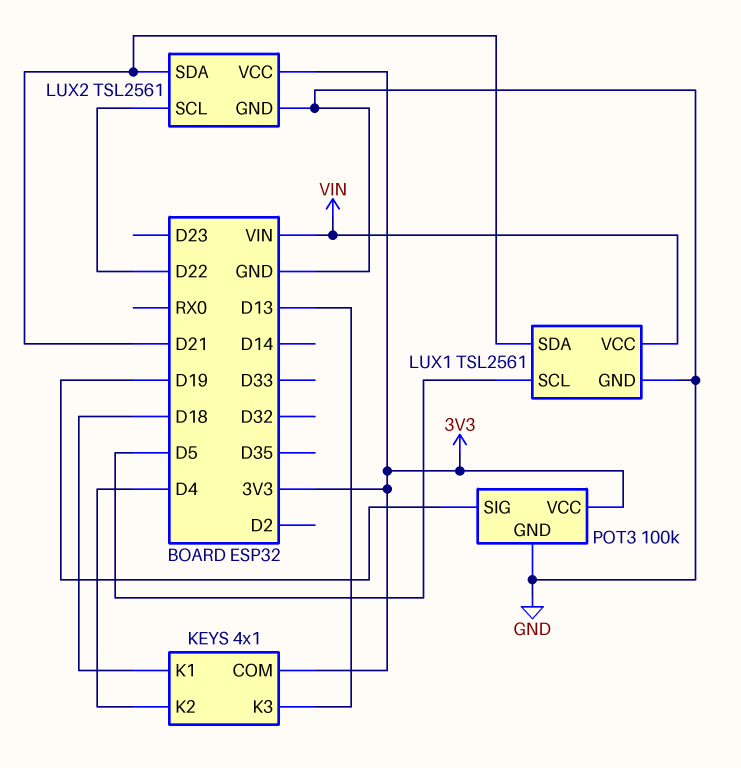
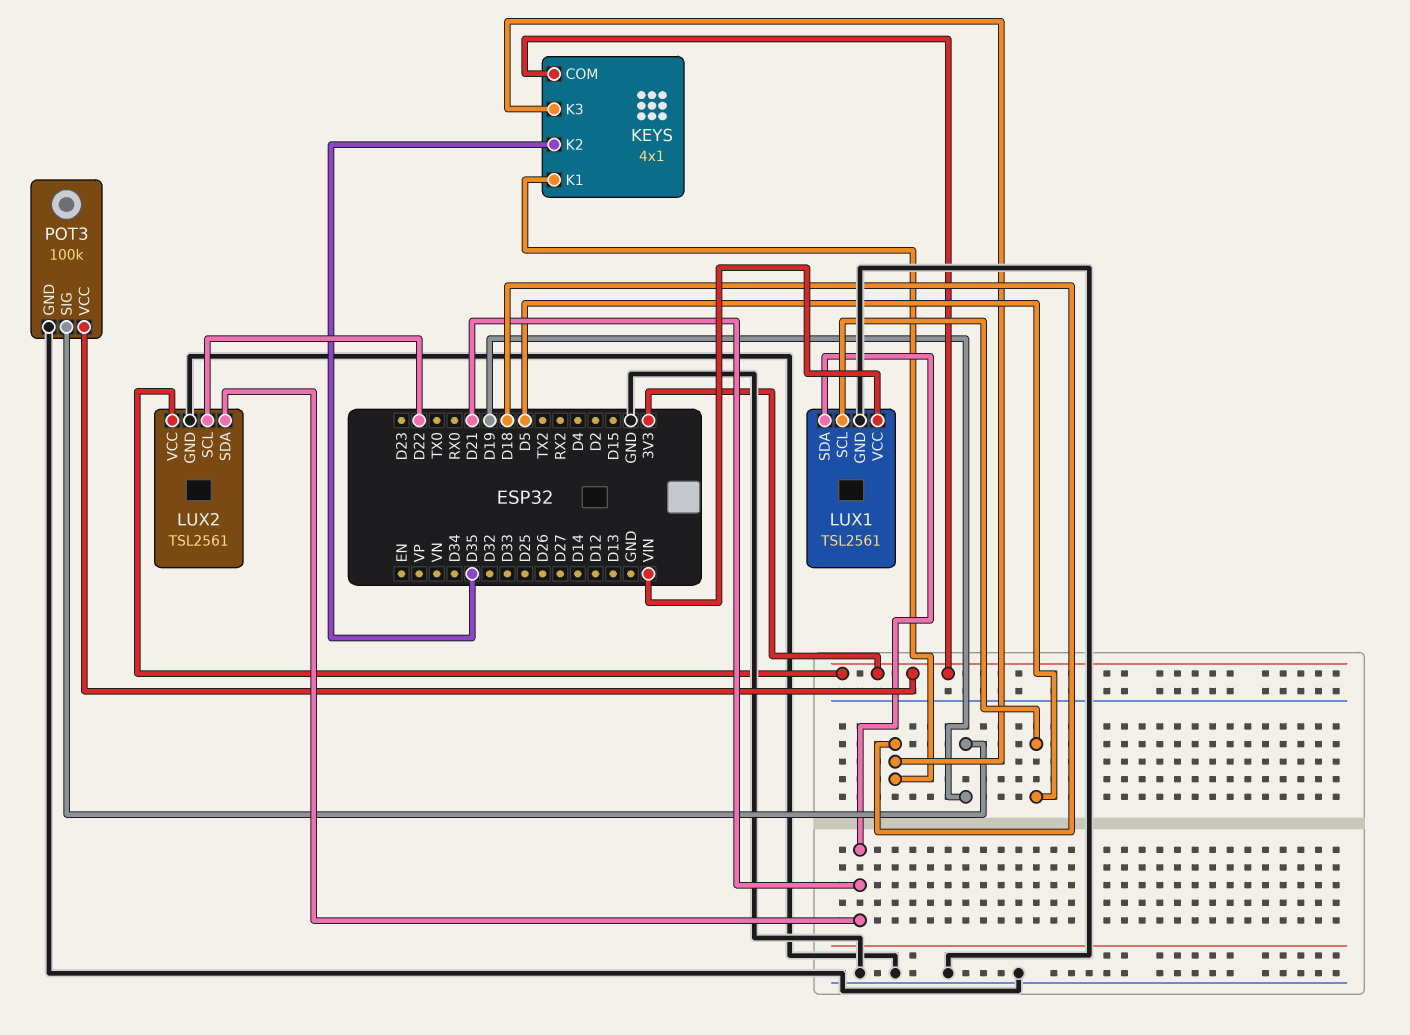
KEYS pin K2: D4 -> D35
KEYS pin K3: D13 -> D18

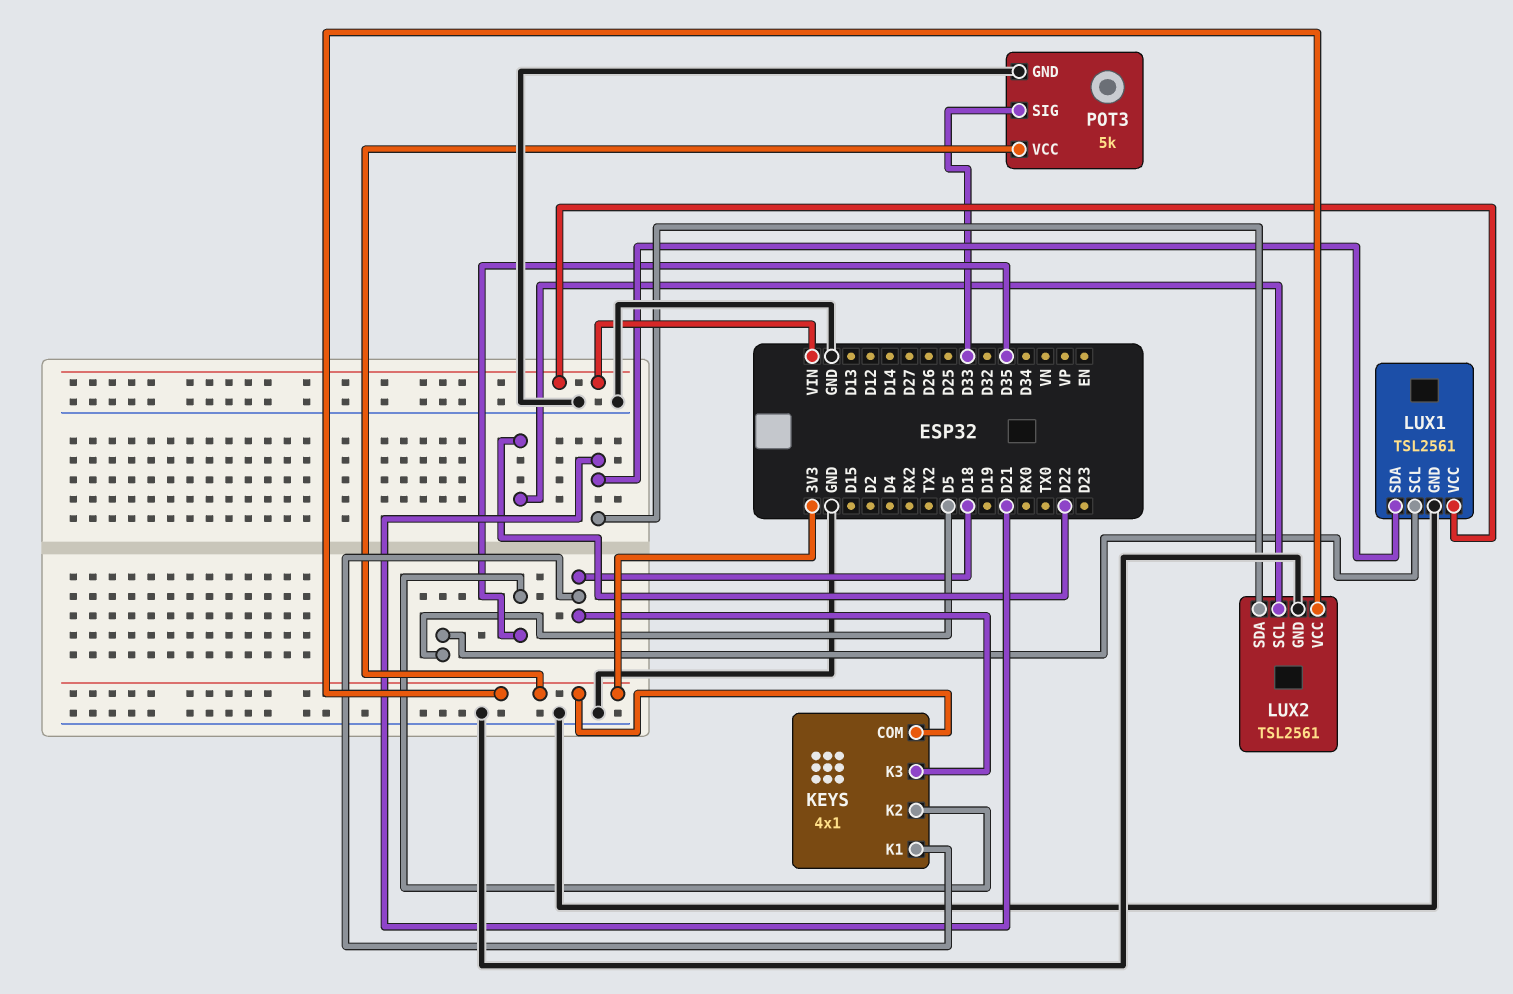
POT3: 100k -> 5k
POT3 pin SIG: D19 -> D33

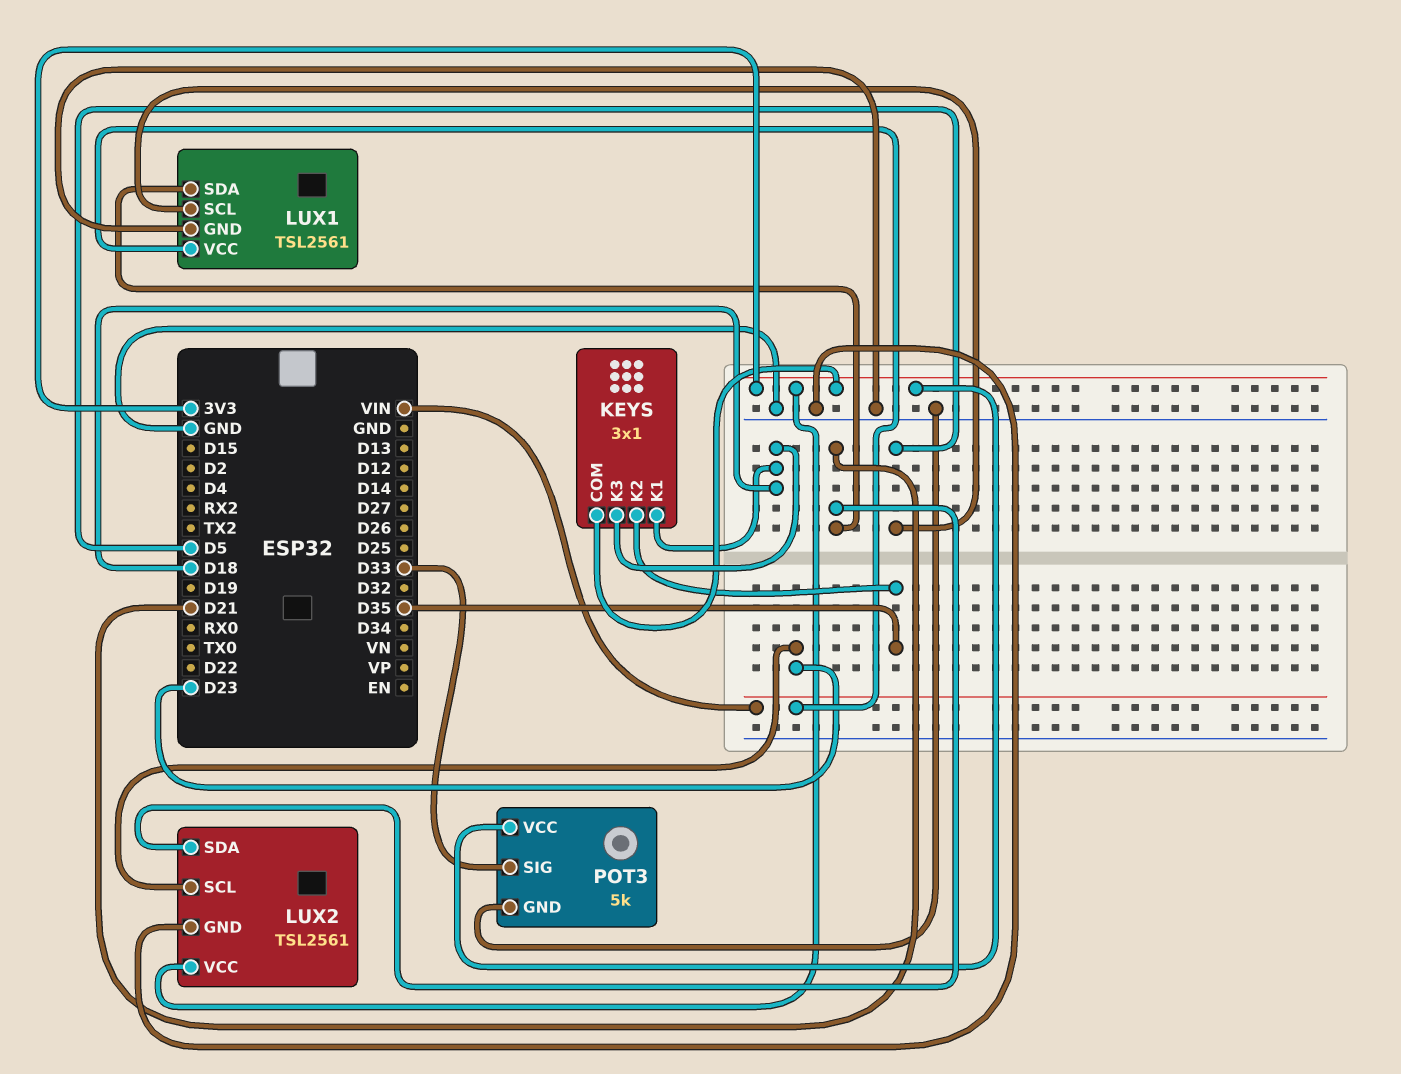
KEYS: 4x1 -> 3x1
LUX2 pin SCL: D22 -> D23

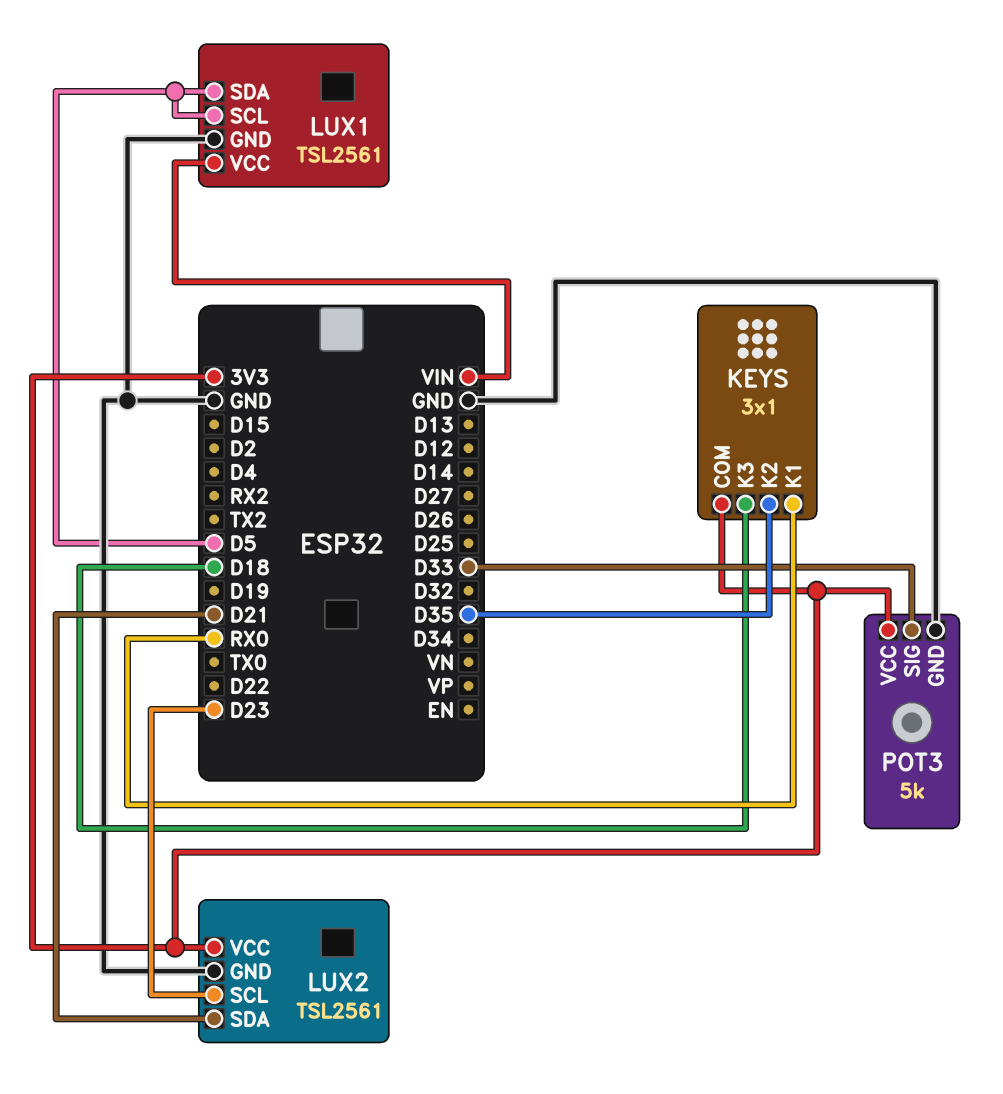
KEYS pin K1: D18 -> RX0
LUX1 pin SDA: D21 -> D5

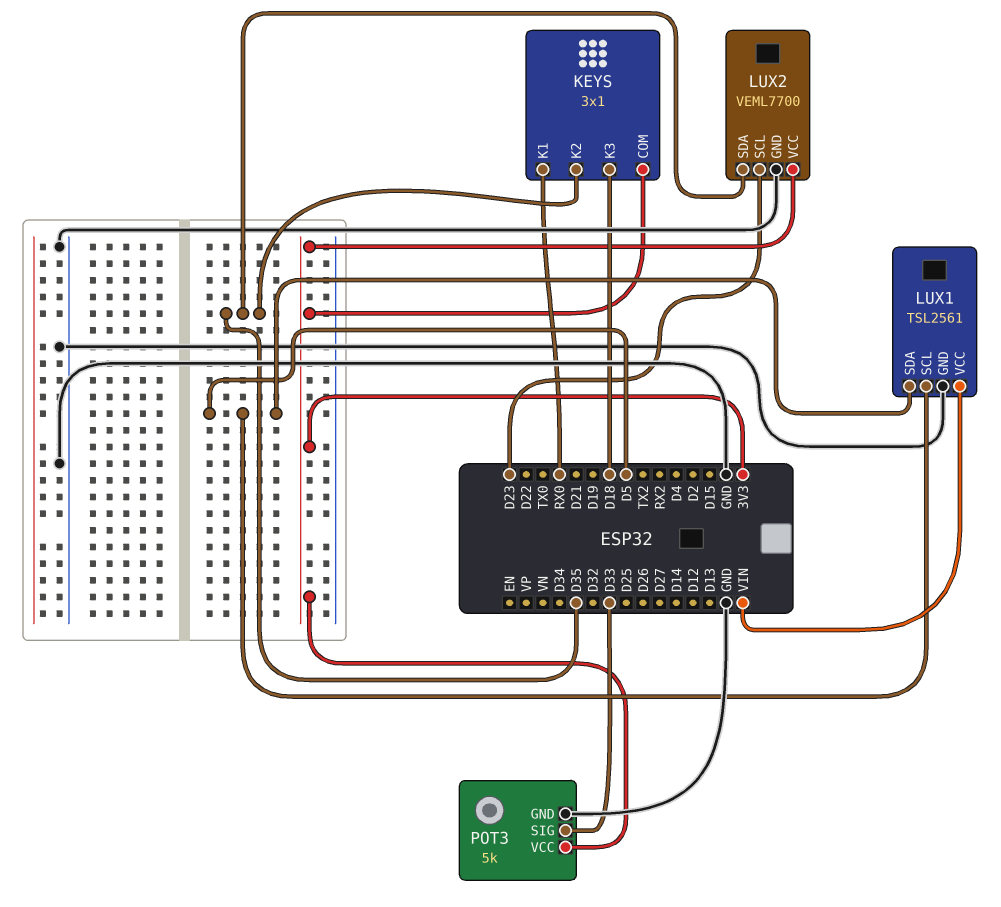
LUX2: TSL2561 -> VEML7700
LUX2 pin SDA: D21 -> D35

